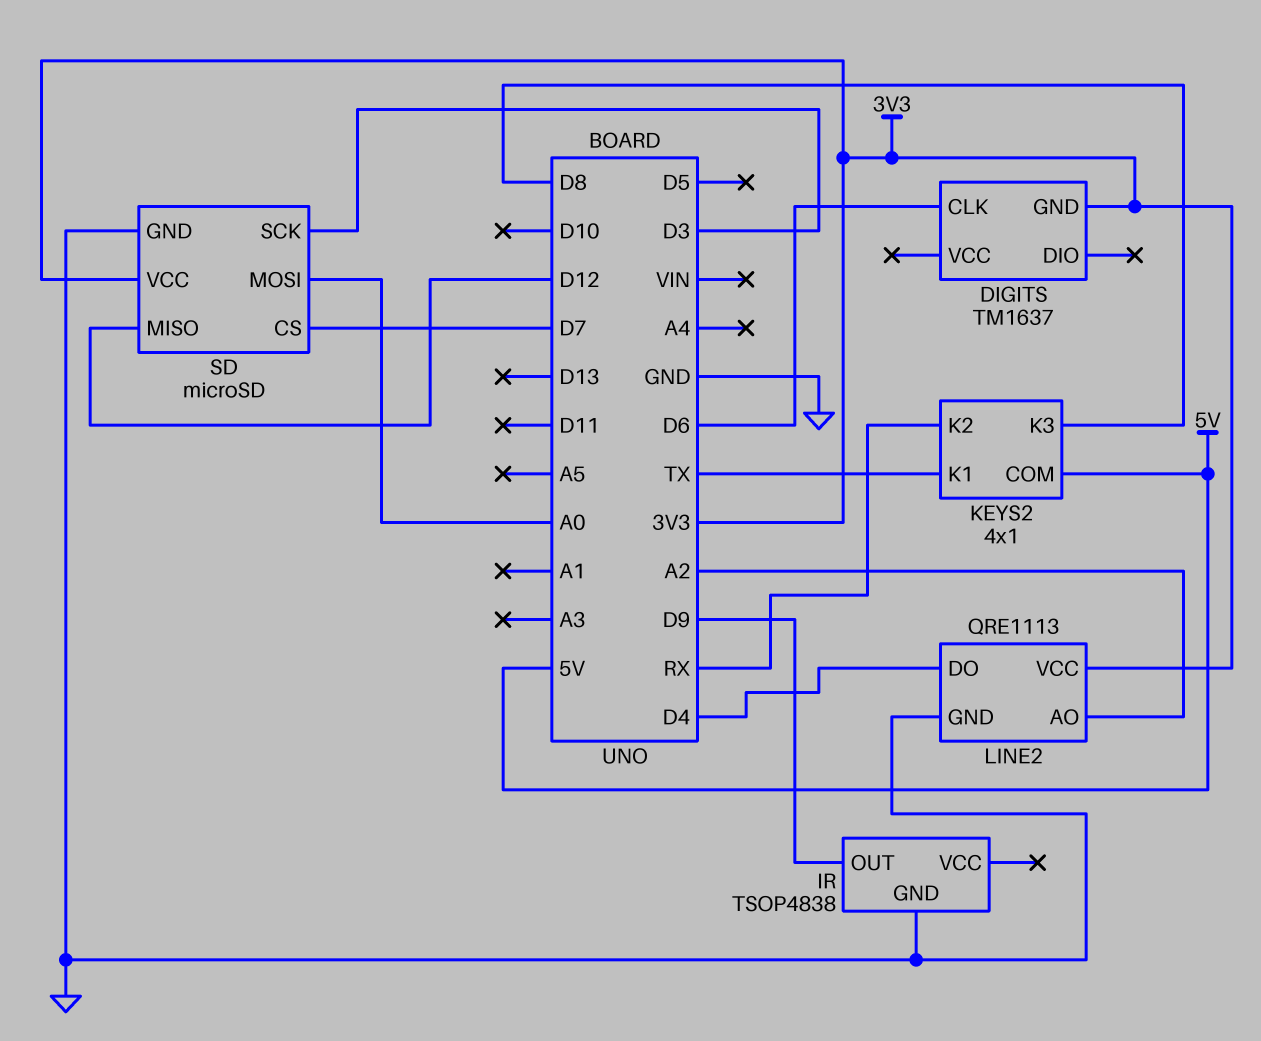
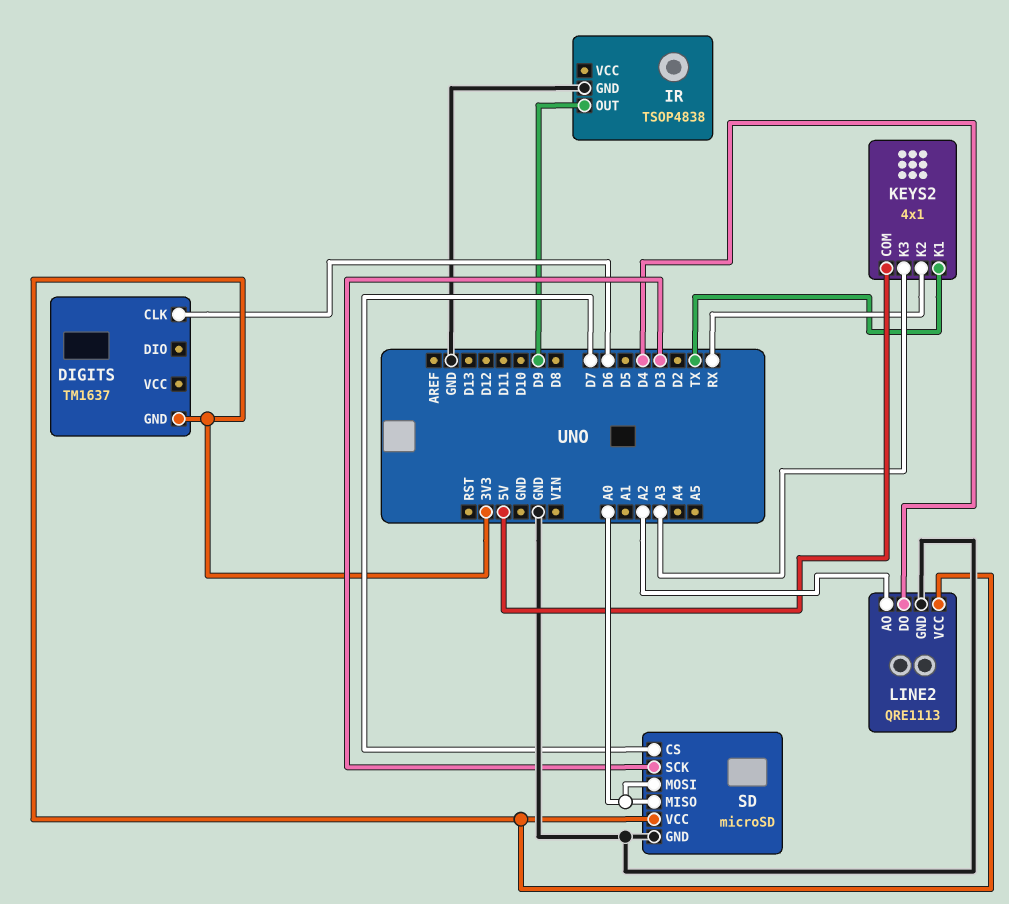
KEYS2 pin K3: D8 -> A3
SD pin MISO: D12 -> A0

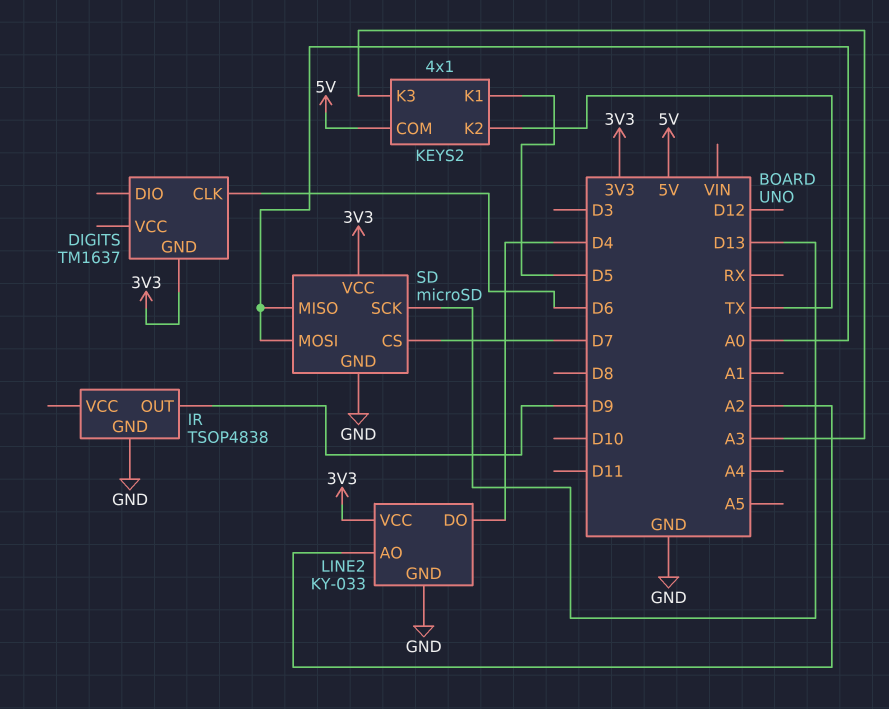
KEYS2 pin K1: TX -> D5
KEYS2 pin K2: RX -> TX
LINE2: QRE1113 -> KY-033
SD pin SCK: D3 -> D13

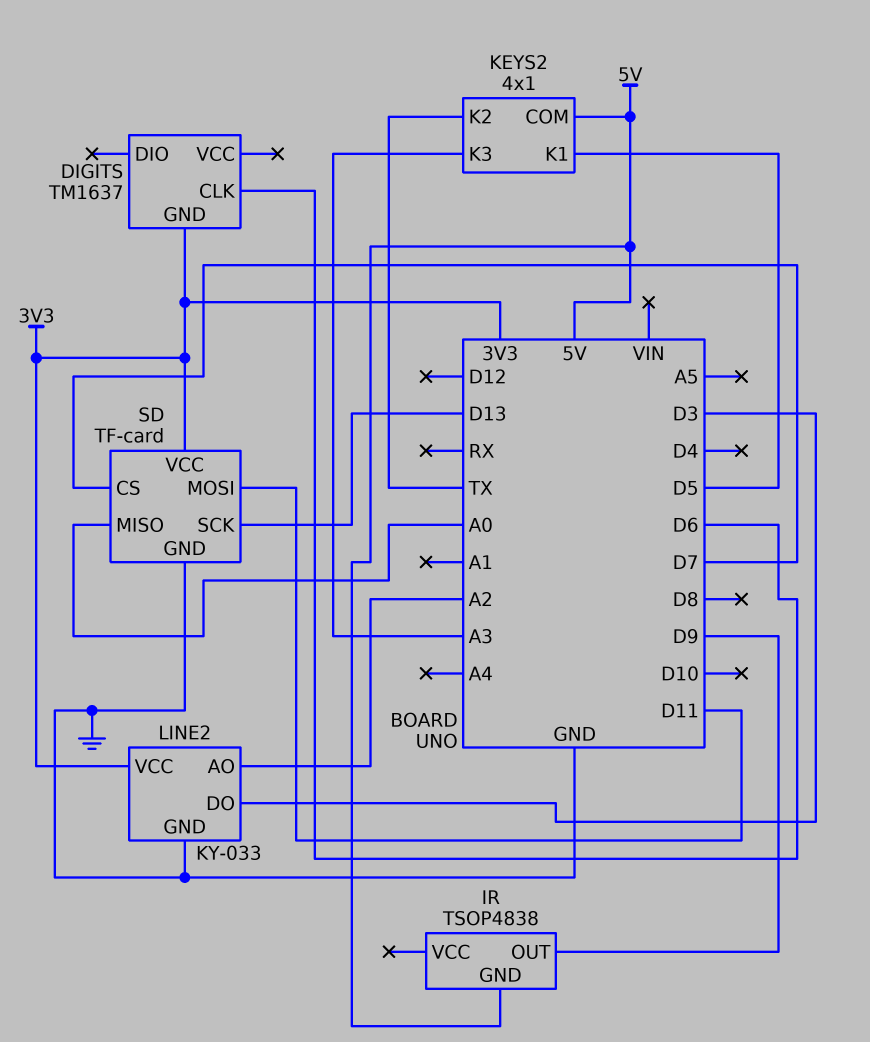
IR pin GND: GND -> 5V
LINE2 pin DO: D4 -> D3
SD: microSD -> TF-card
SD pin MOSI: A0 -> D11

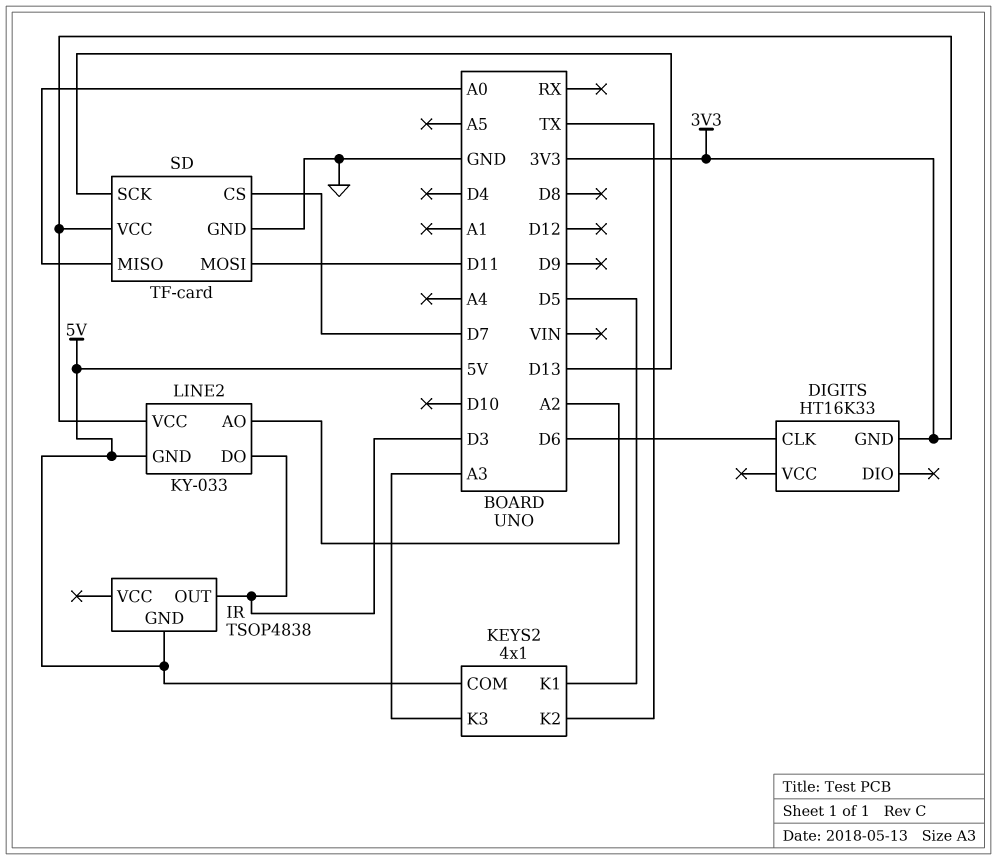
DIGITS: TM1637 -> HT16K33
IR pin OUT: D9 -> D3
LINE2 pin GND: GND -> 5V

